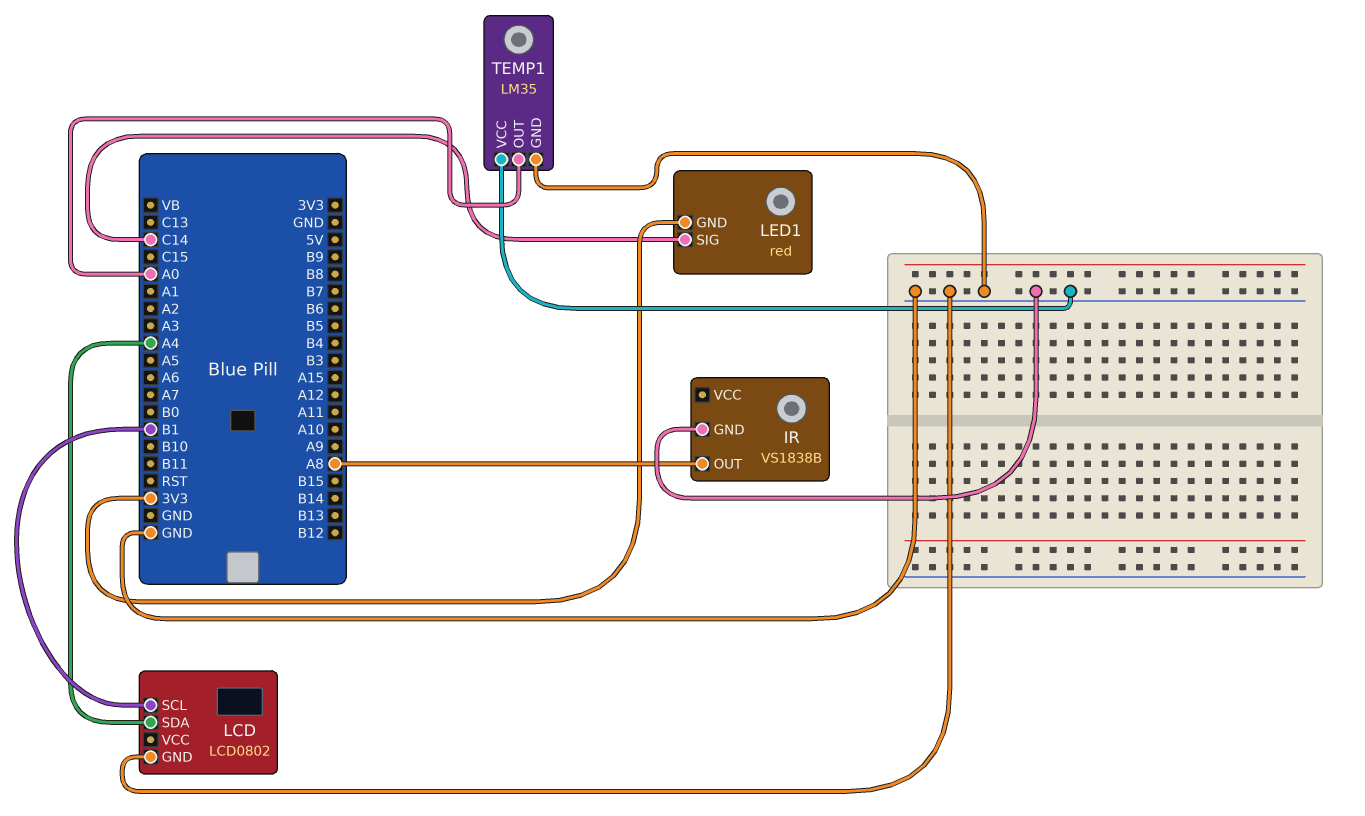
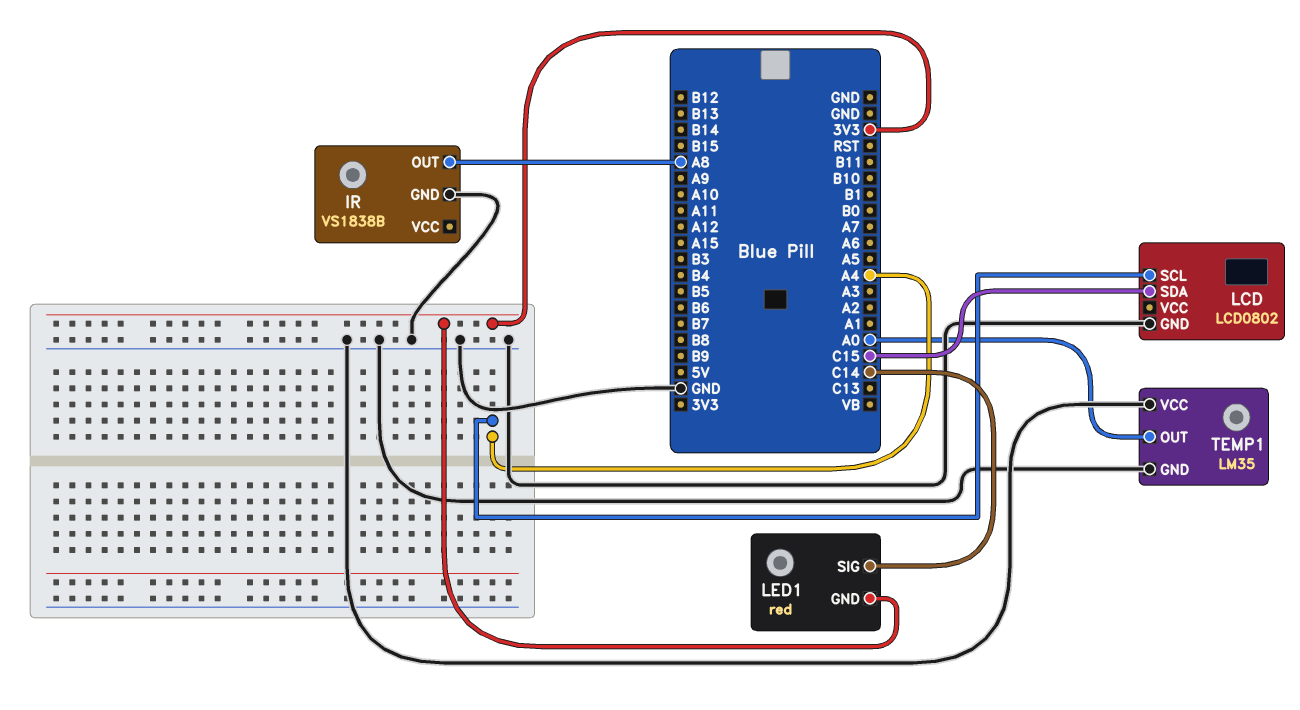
LCD pin SCL: B1 -> A4
LCD pin SDA: A4 -> C15

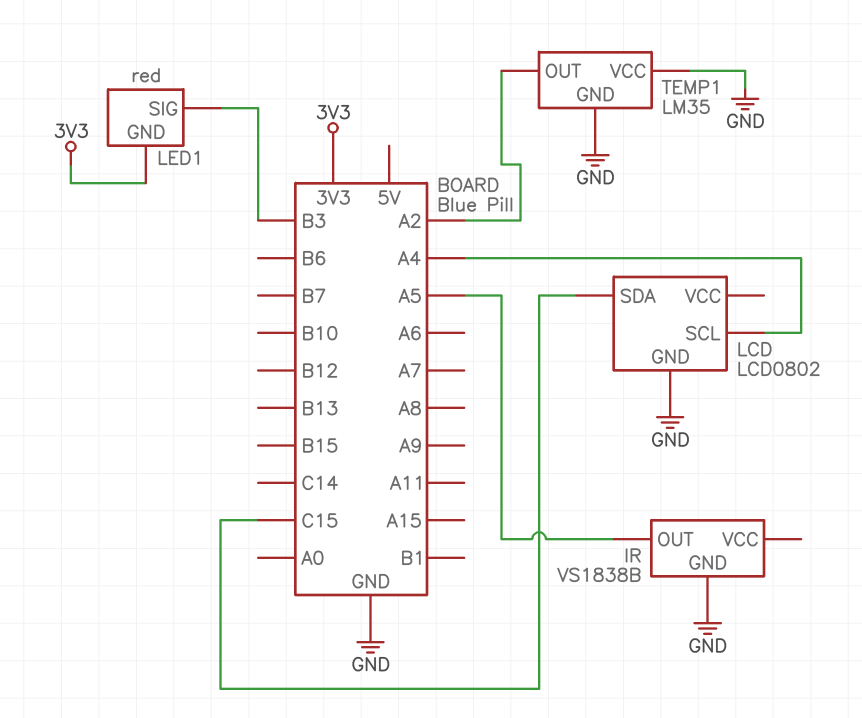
IR pin OUT: A8 -> A5
LED1 pin SIG: C14 -> B3
TEMP1 pin OUT: A0 -> A2

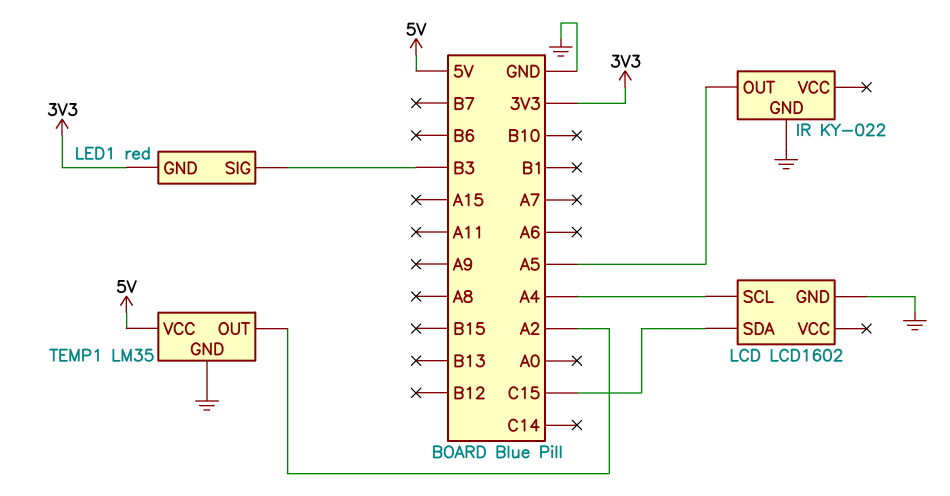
IR: VS1838B -> KY-022
LCD: LCD0802 -> LCD1602
TEMP1 pin VCC: GND -> 5V

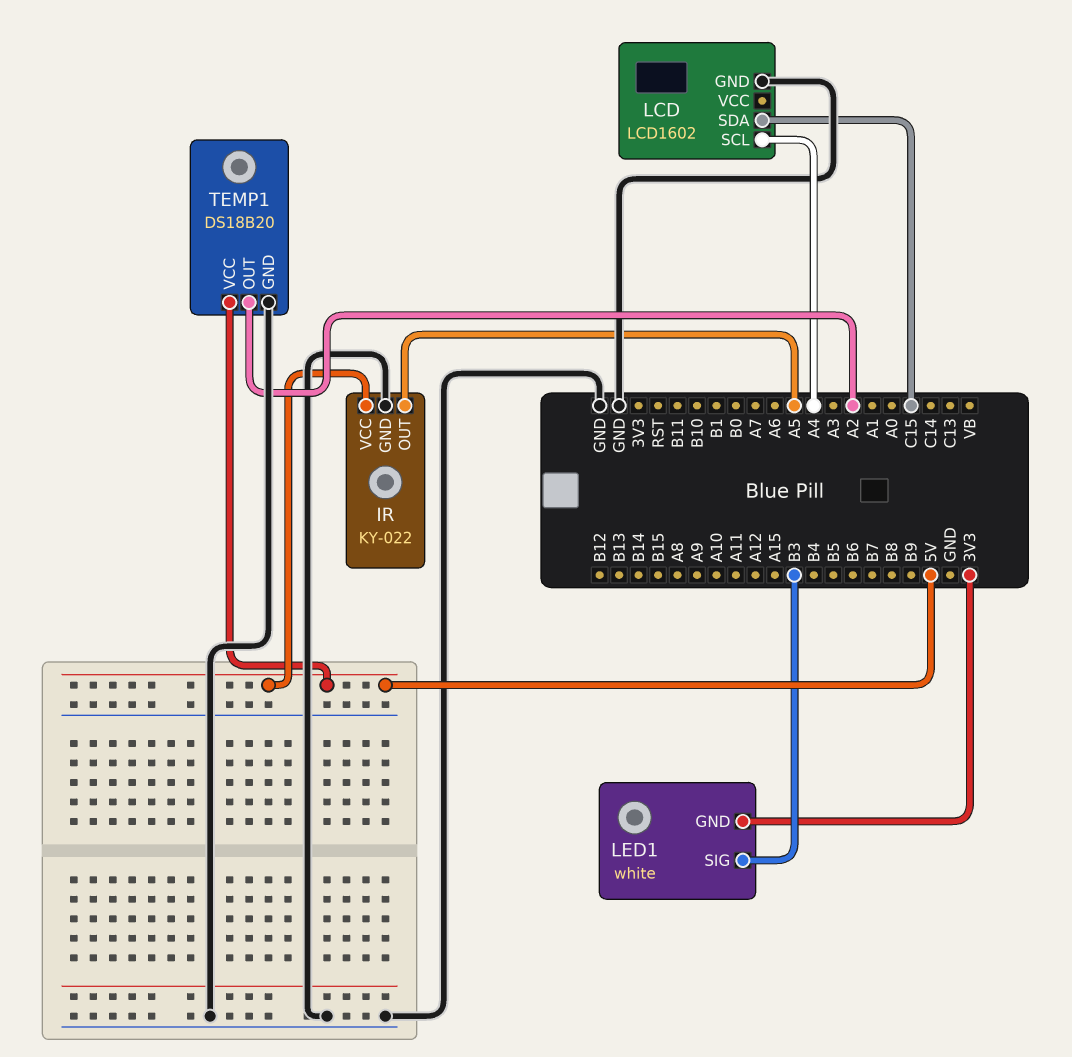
IR pin VCC: none -> 5V
LED1: red -> white
TEMP1: LM35 -> DS18B20

